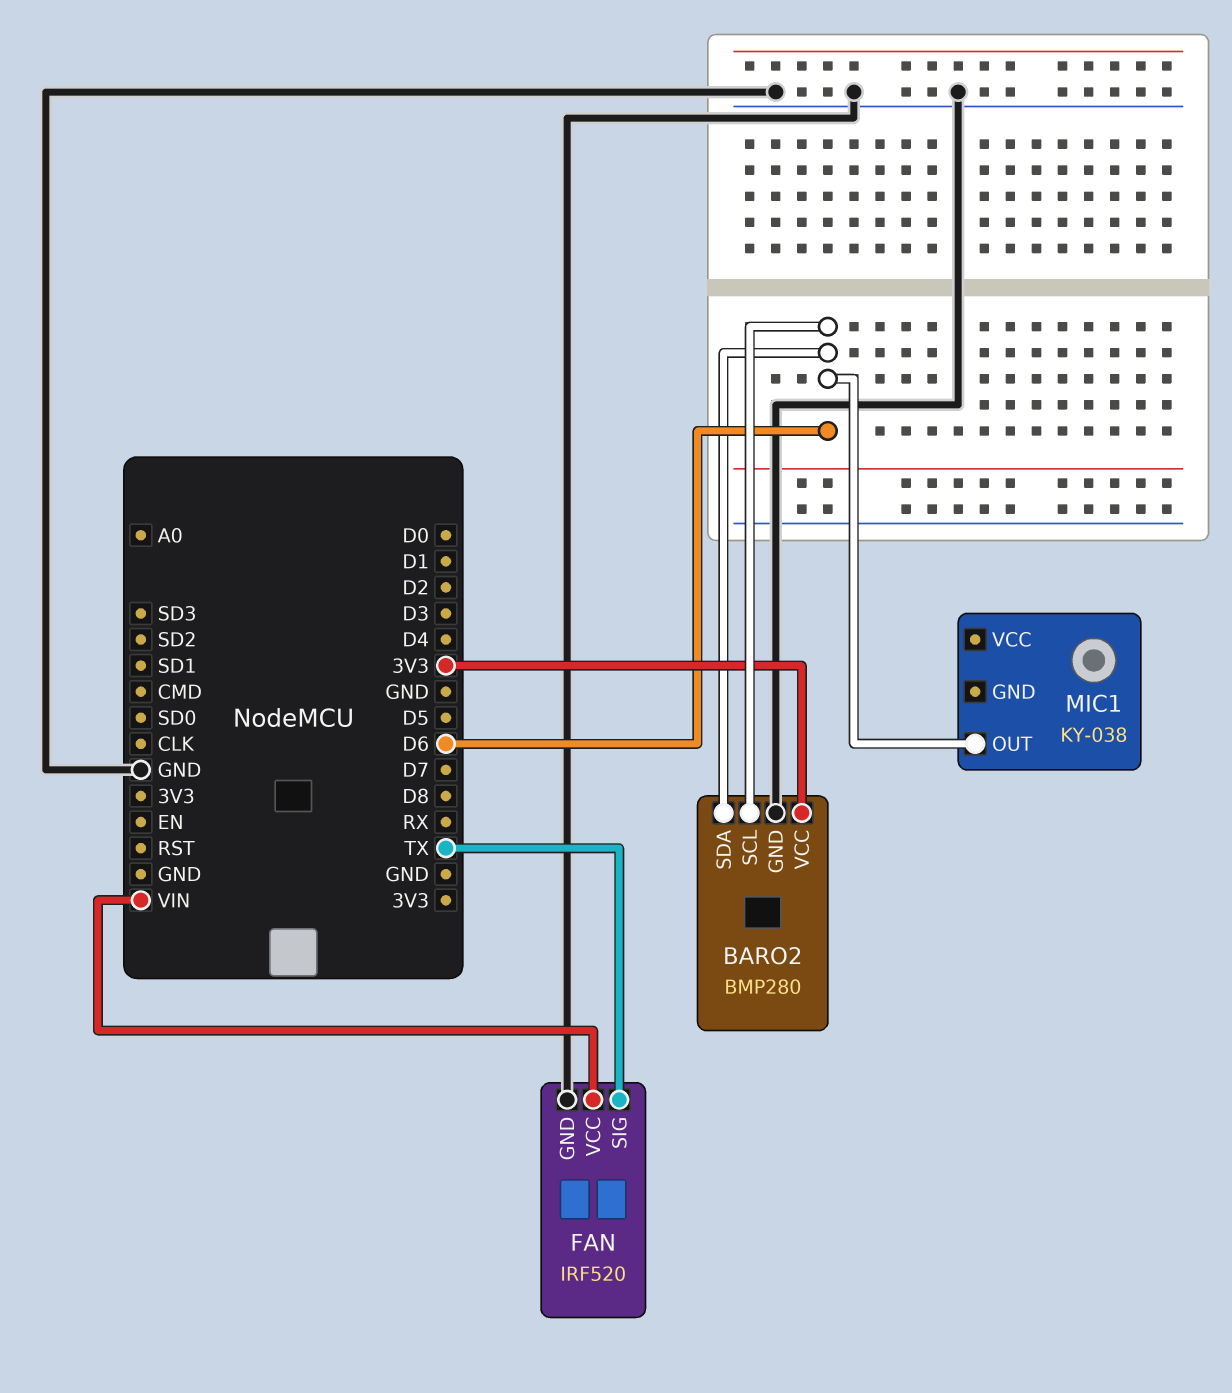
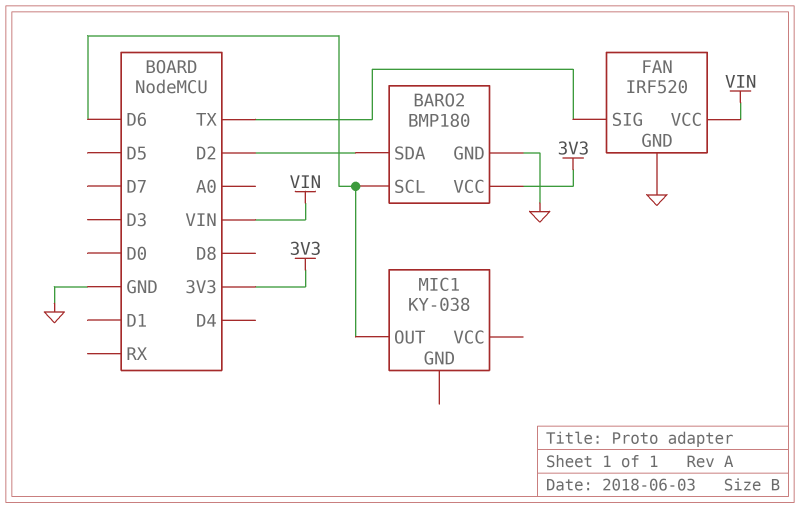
BARO2: BMP280 -> BMP180
BARO2 pin SDA: D6 -> D2

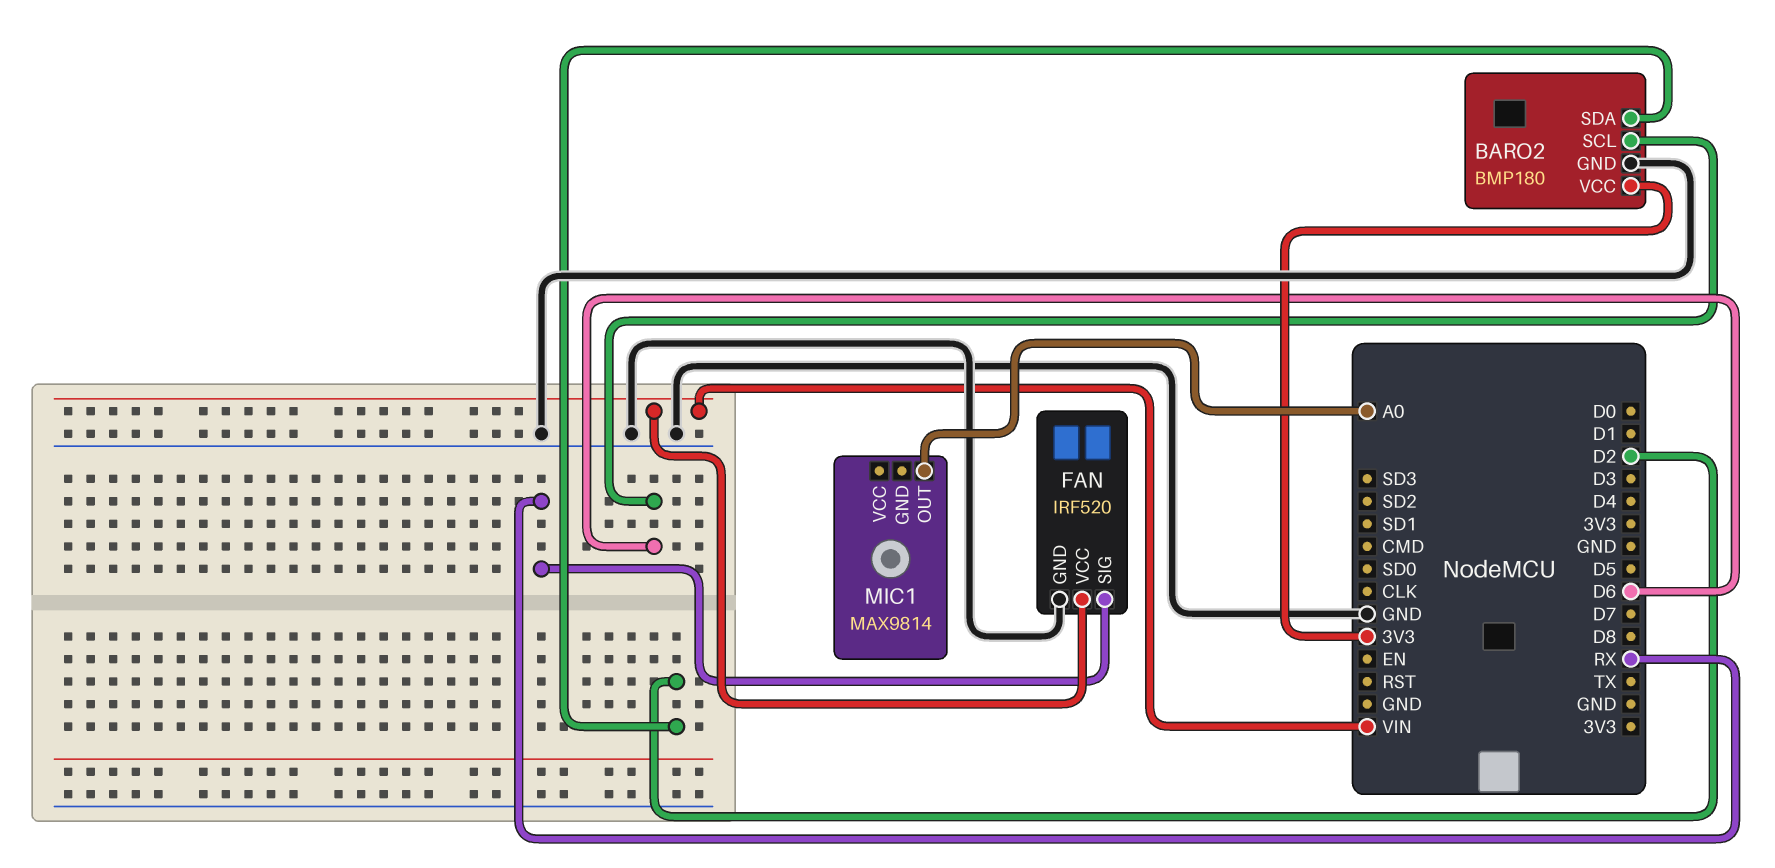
FAN pin SIG: TX -> RX
MIC1: KY-038 -> MAX9814
MIC1 pin OUT: D6 -> A0

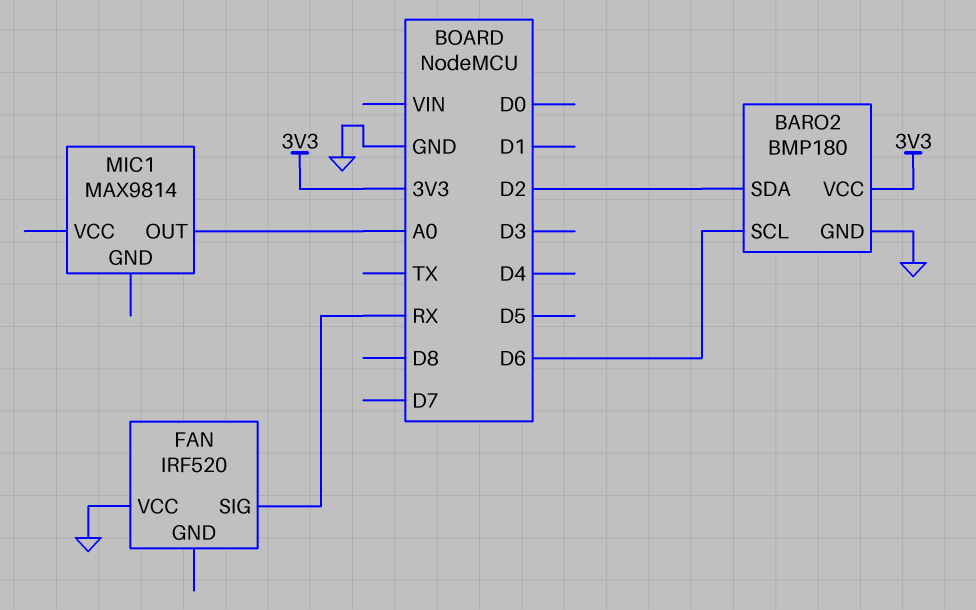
FAN pin GND: GND -> none
FAN pin VCC: VIN -> GND

